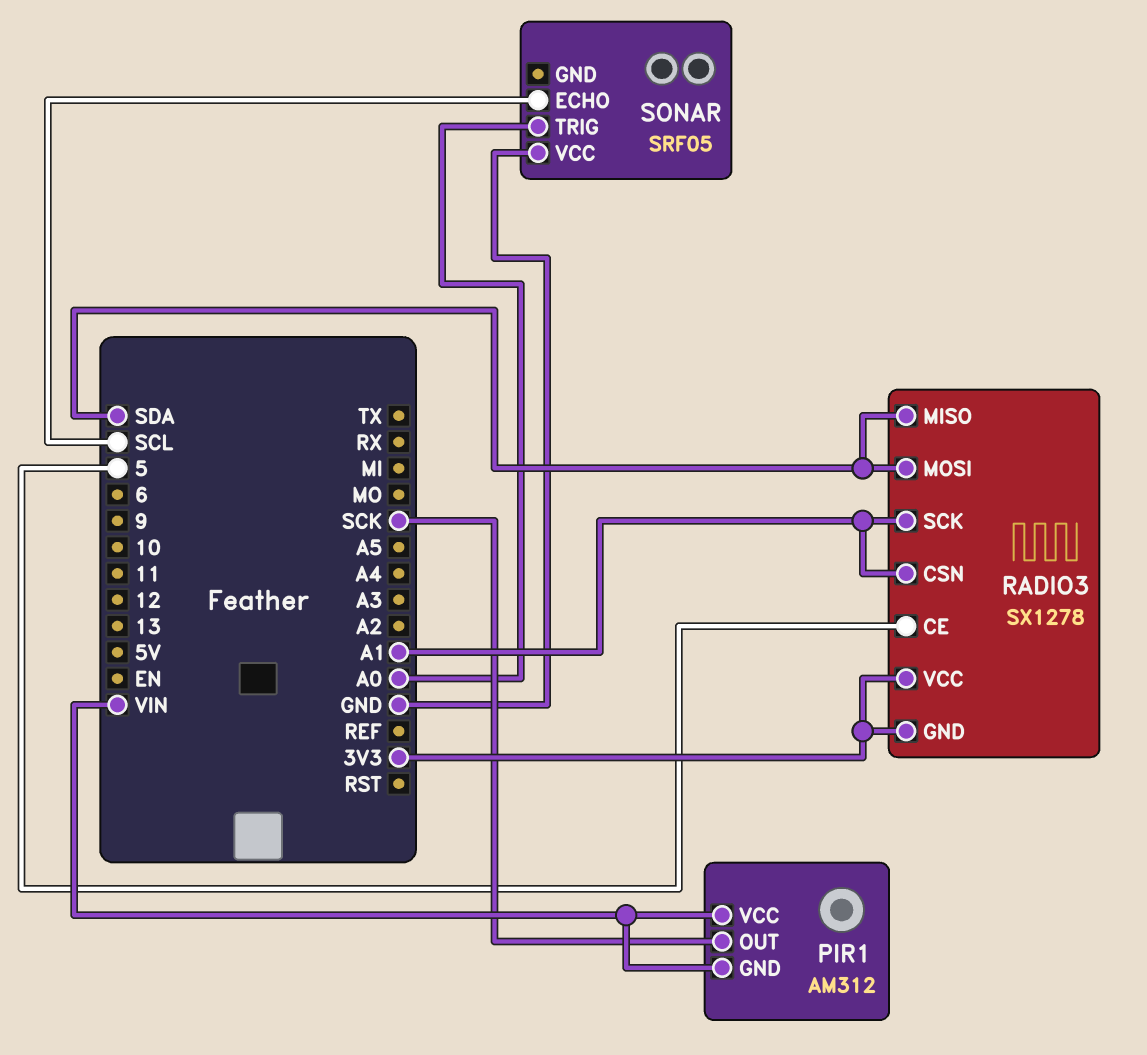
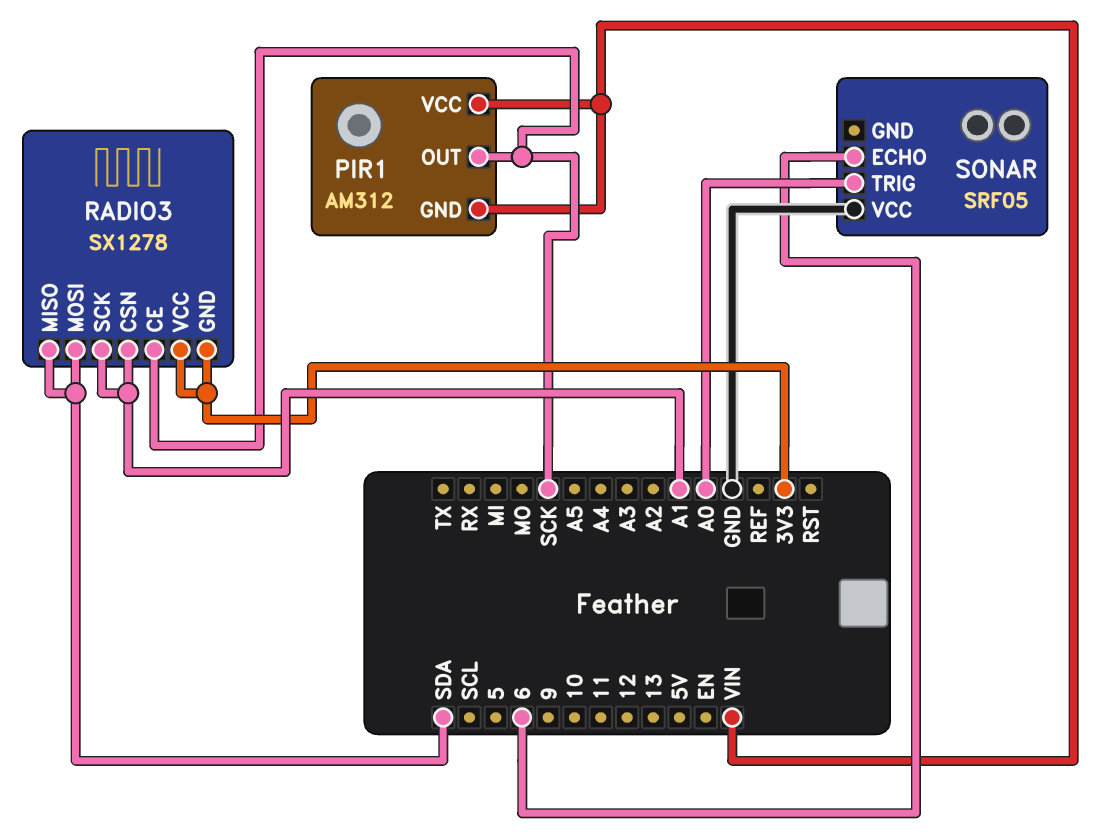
RADIO3 pin CE: 5 -> SCK
SONAR pin ECHO: SCL -> 6

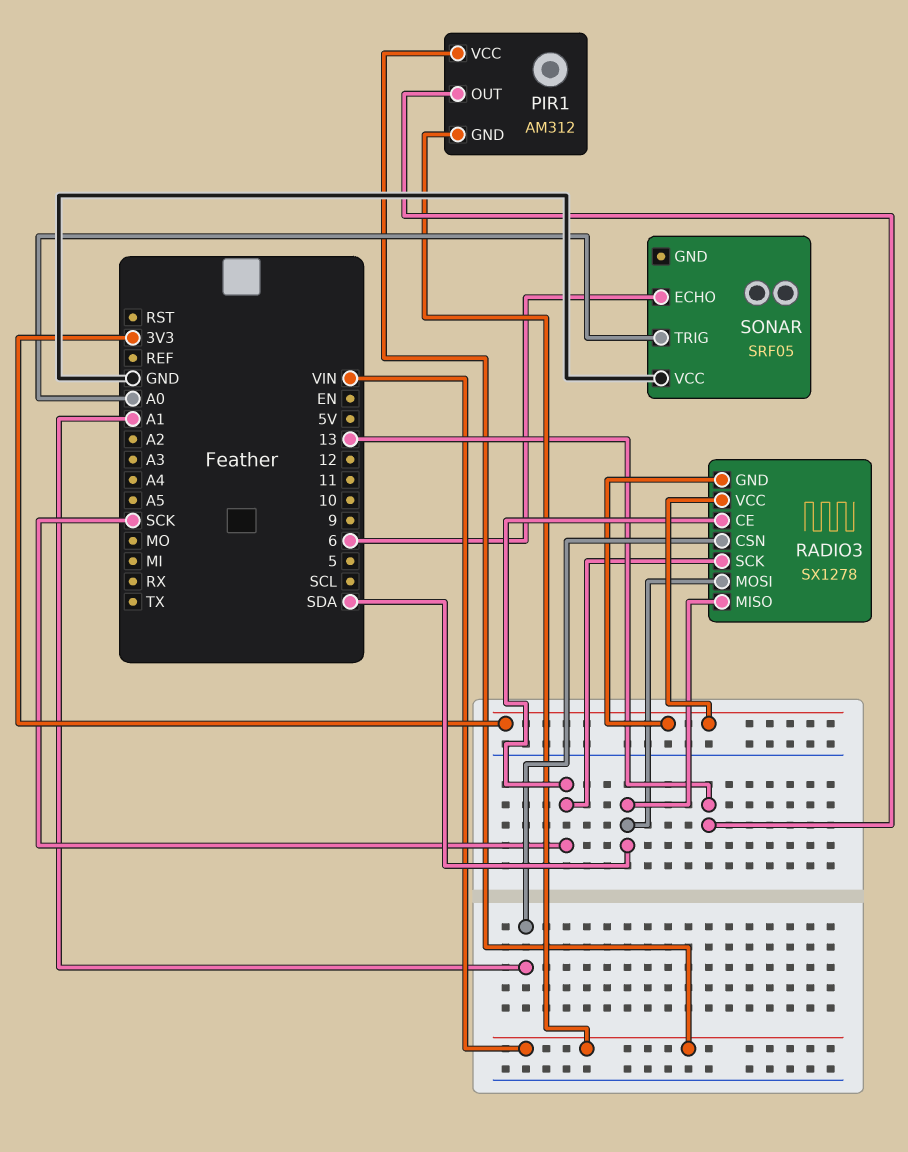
PIR1 pin OUT: SCK -> 13
RADIO3 pin SCK: A1 -> SCK

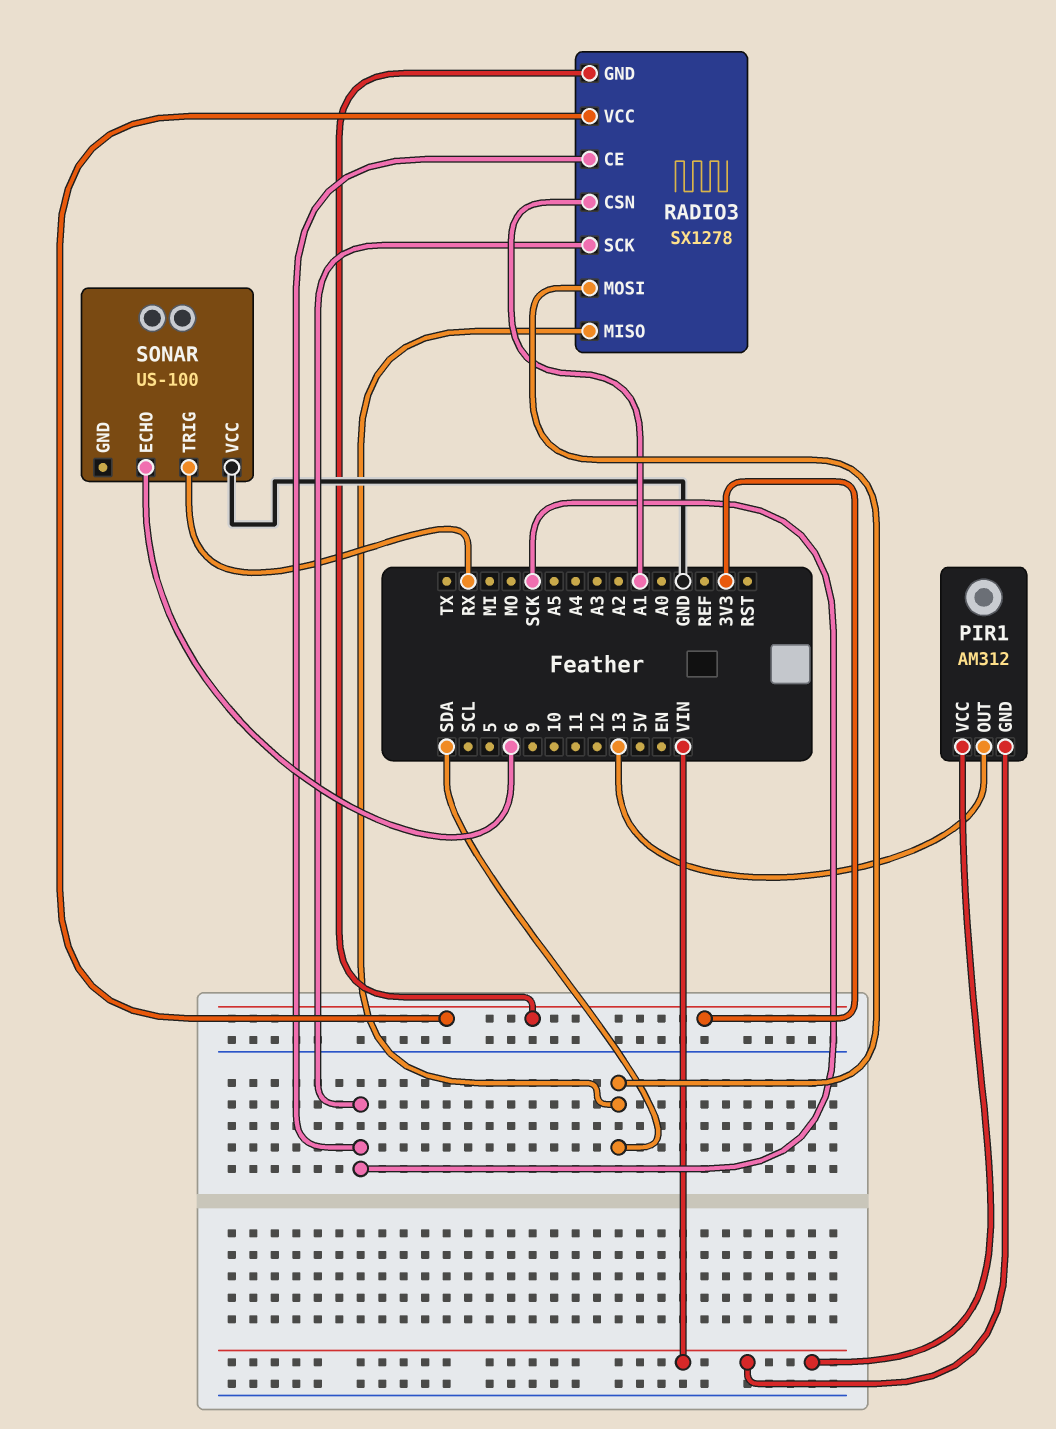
SONAR: SRF05 -> US-100
SONAR pin TRIG: A0 -> RX

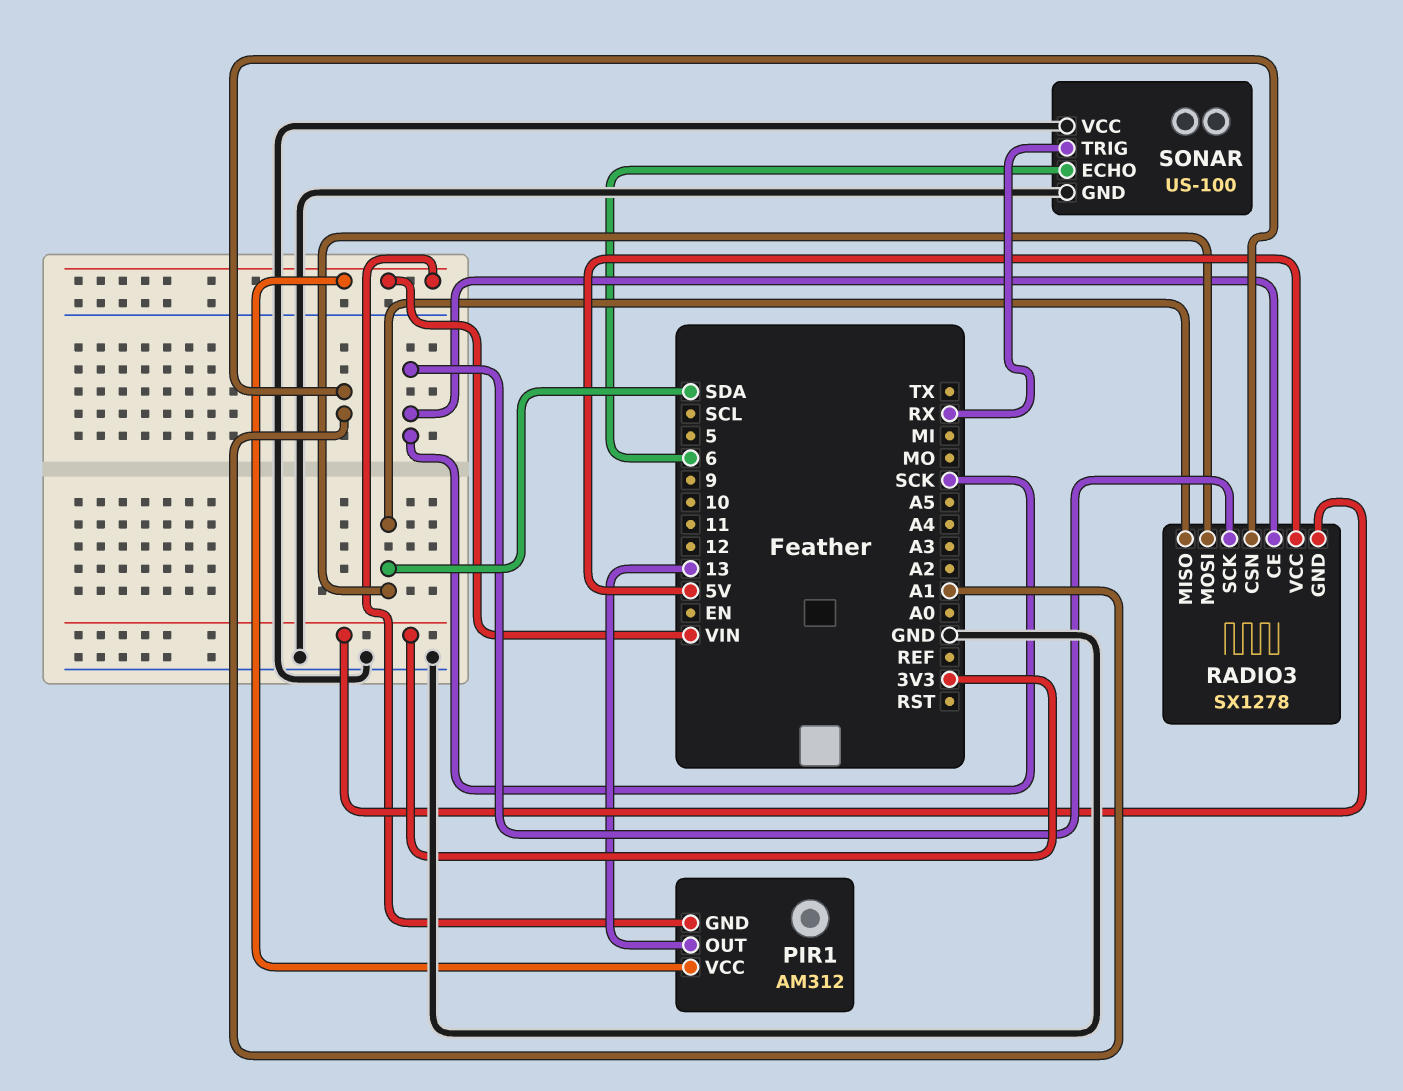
RADIO3 pin VCC: 3V3 -> 5V
SONAR pin GND: none -> GND

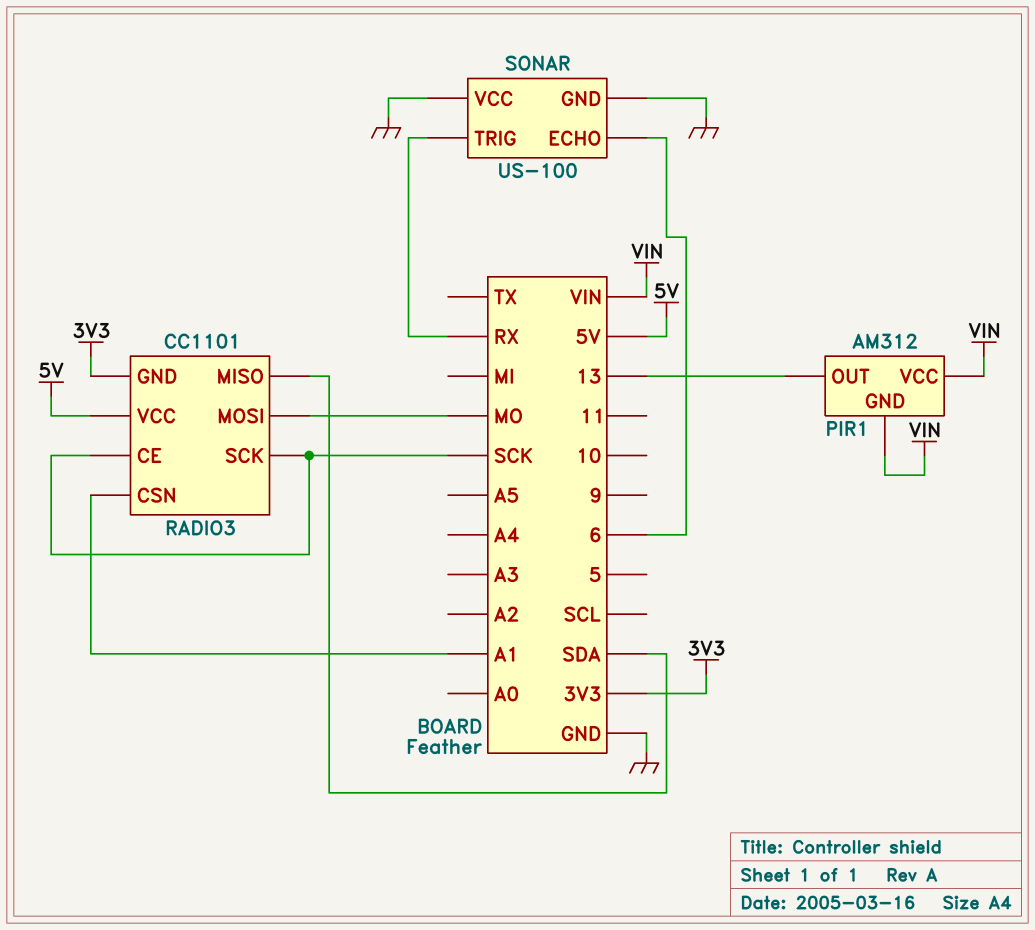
RADIO3: SX1278 -> CC1101
RADIO3 pin MOSI: SDA -> MO

